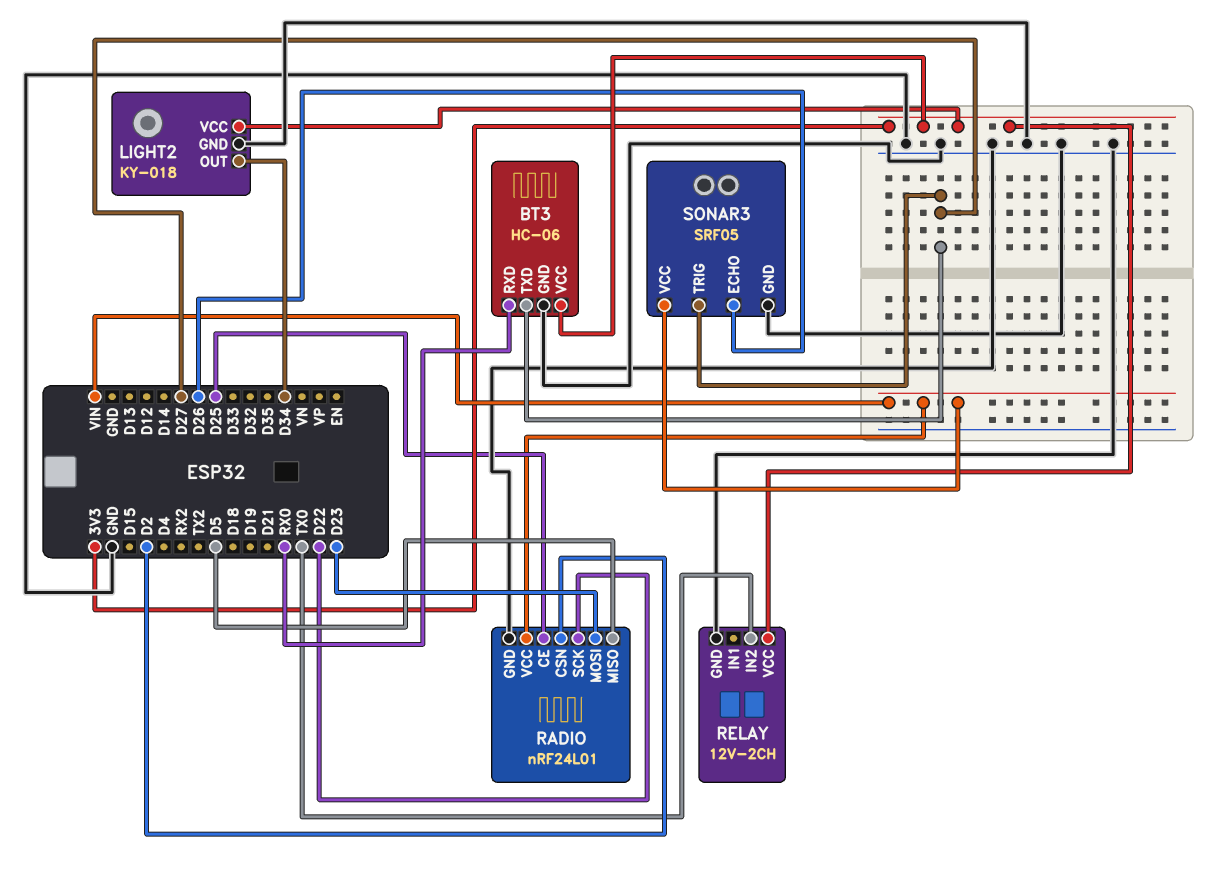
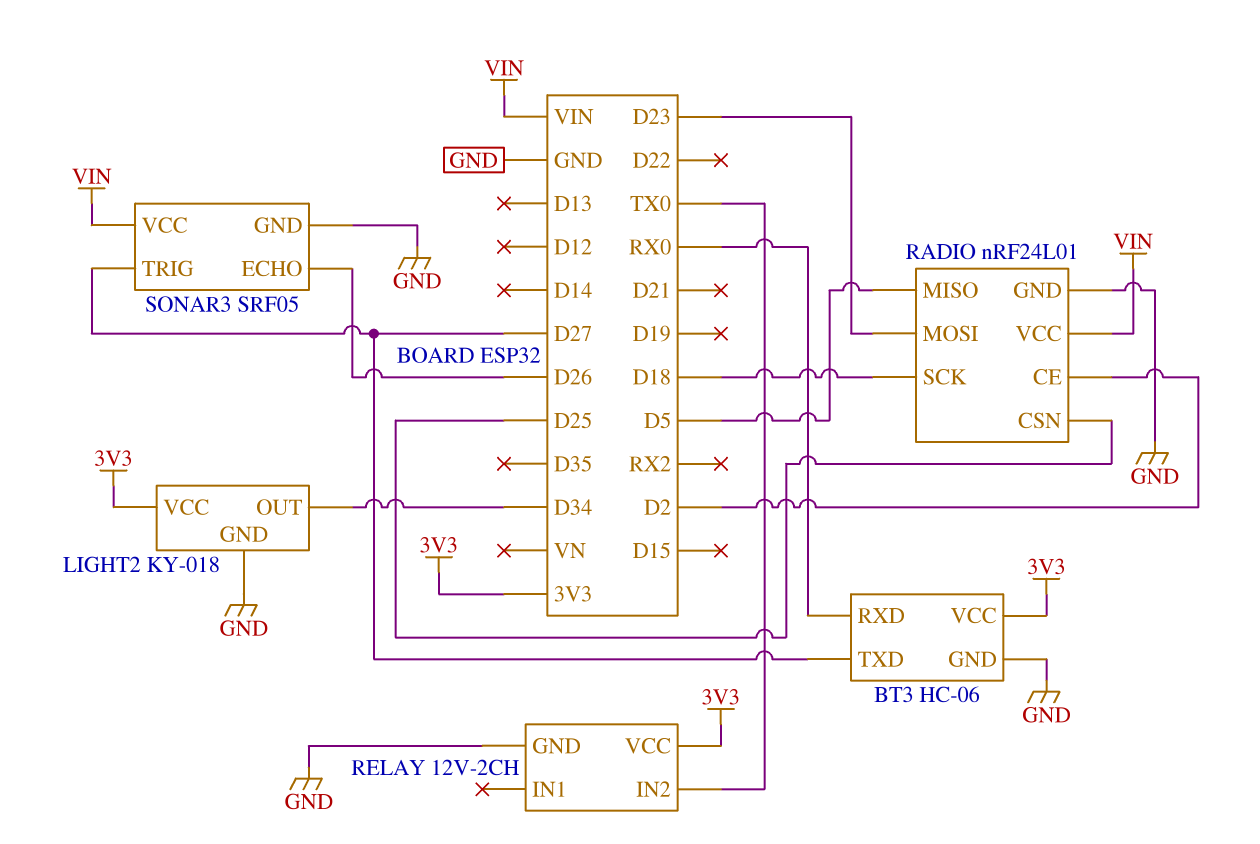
RADIO pin CE: D25 -> D2
RADIO pin CSN: D2 -> D25
RADIO pin SCK: D22 -> D18

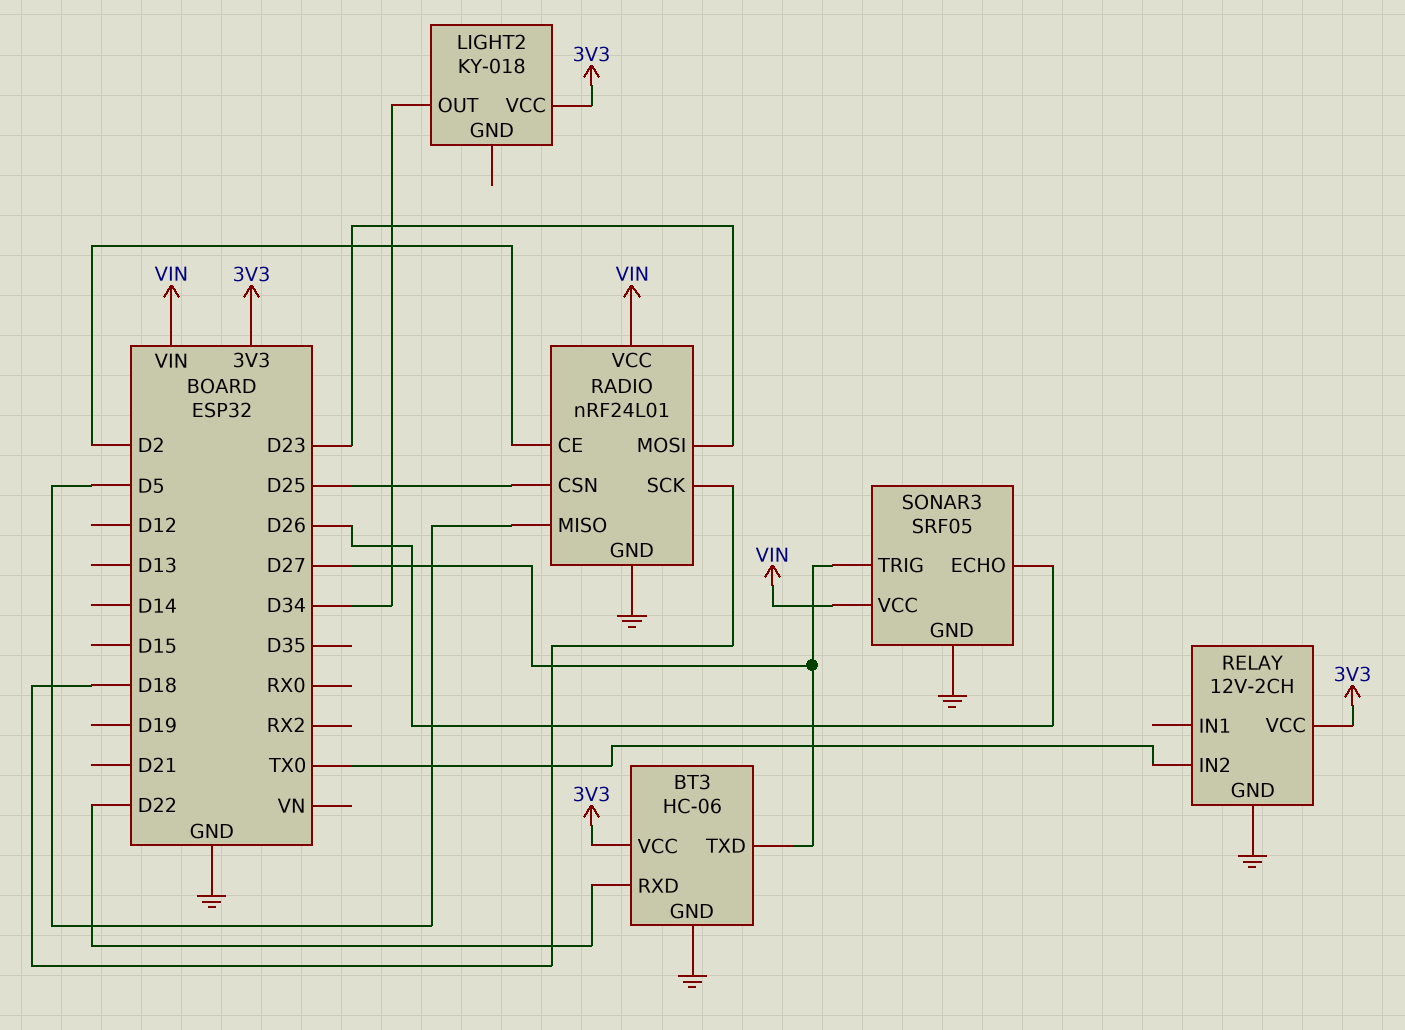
BT3 pin RXD: RX0 -> D22
LIGHT2 pin GND: GND -> none

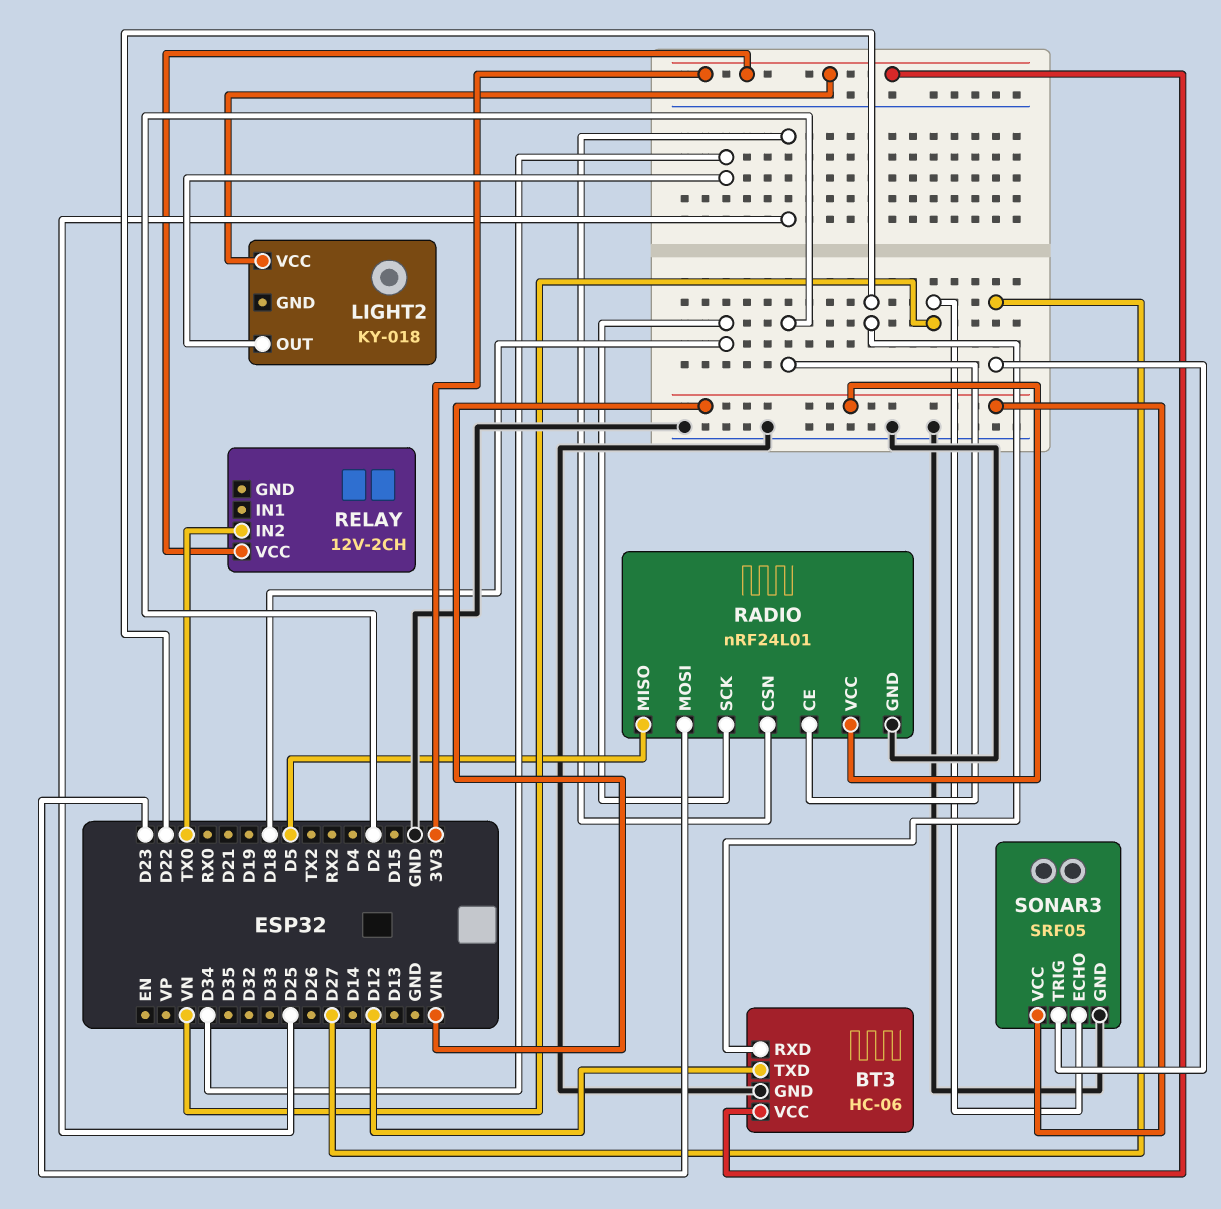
BT3 pin TXD: D27 -> D12
RELAY pin GND: GND -> none
SONAR3 pin ECHO: D26 -> VN

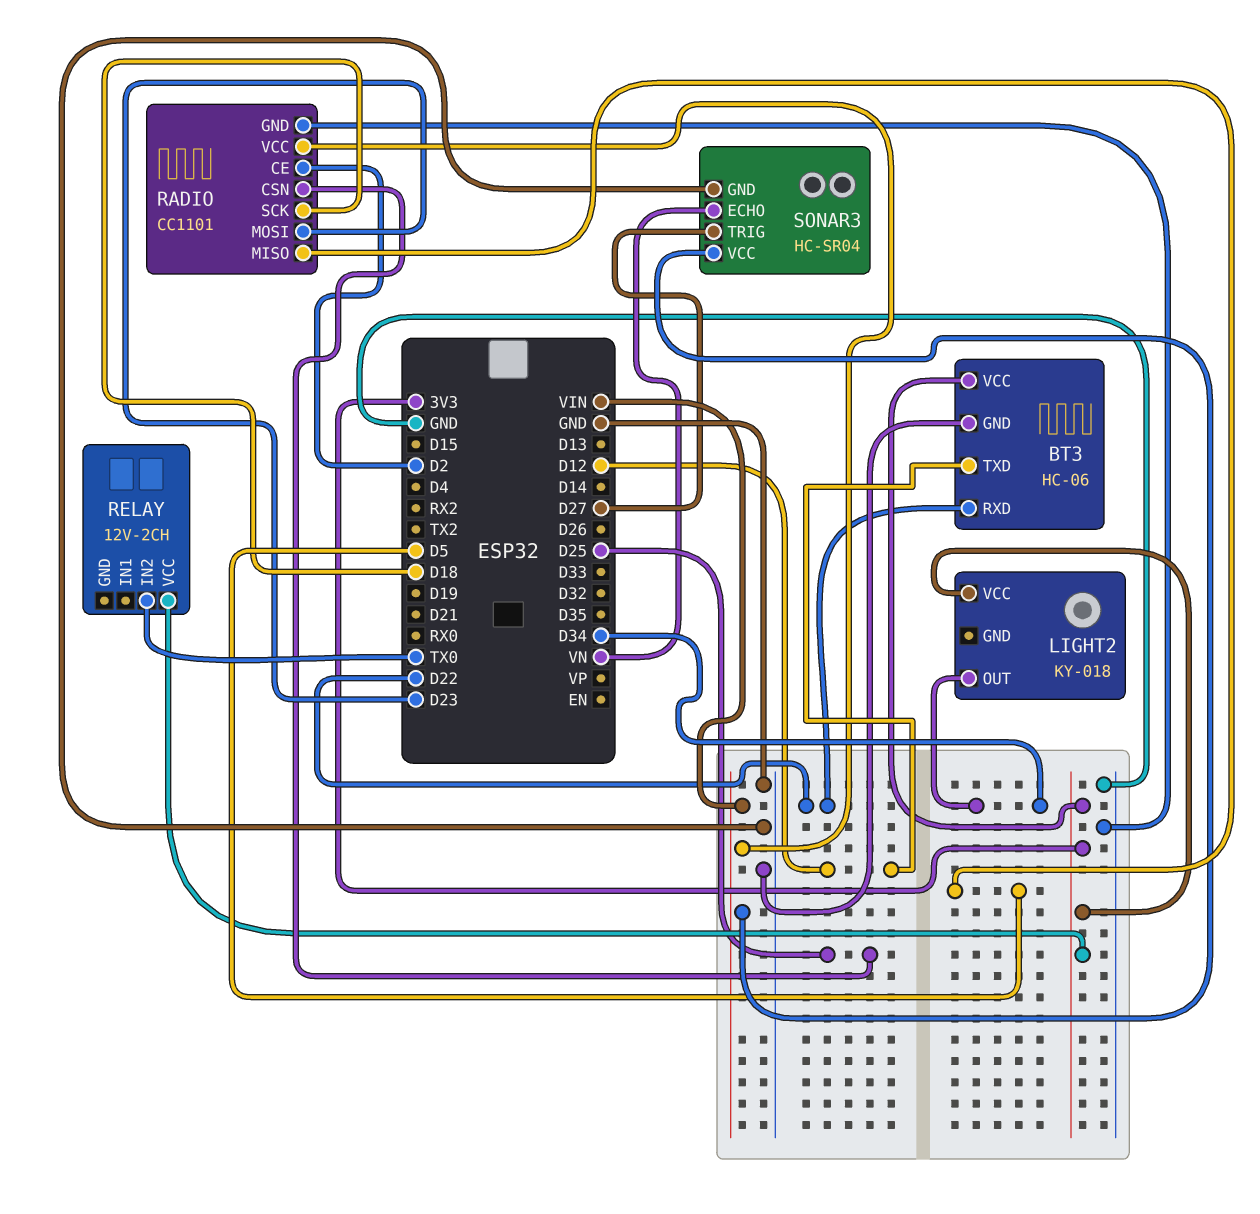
RADIO: nRF24L01 -> CC1101
SONAR3: SRF05 -> HC-SR04

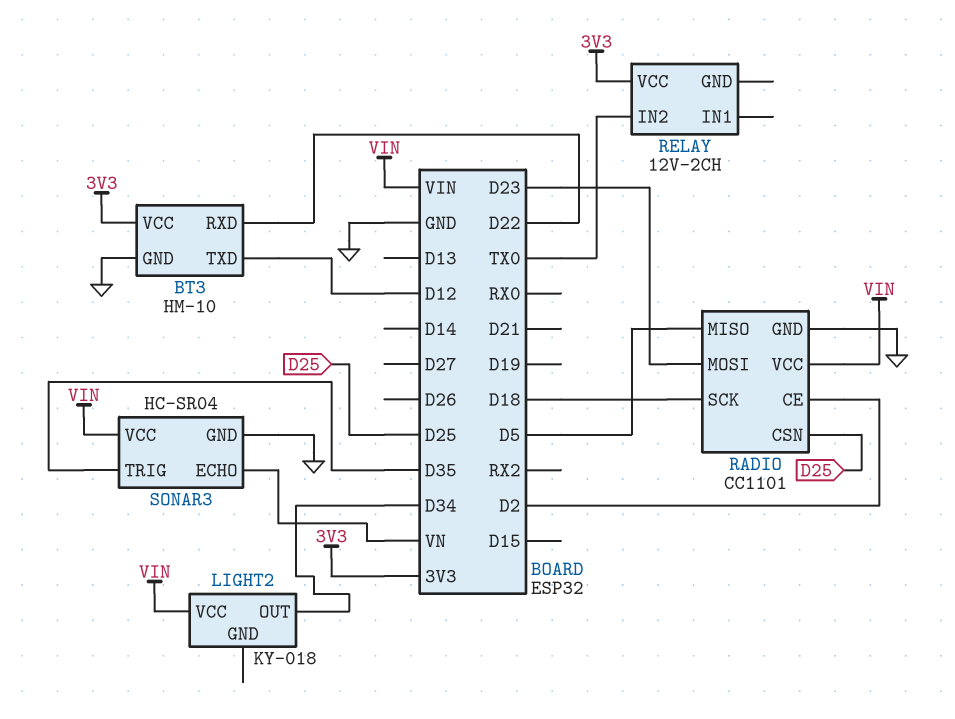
BT3: HC-06 -> HM-10
LIGHT2 pin VCC: 3V3 -> VIN
SONAR3 pin TRIG: D27 -> D35

